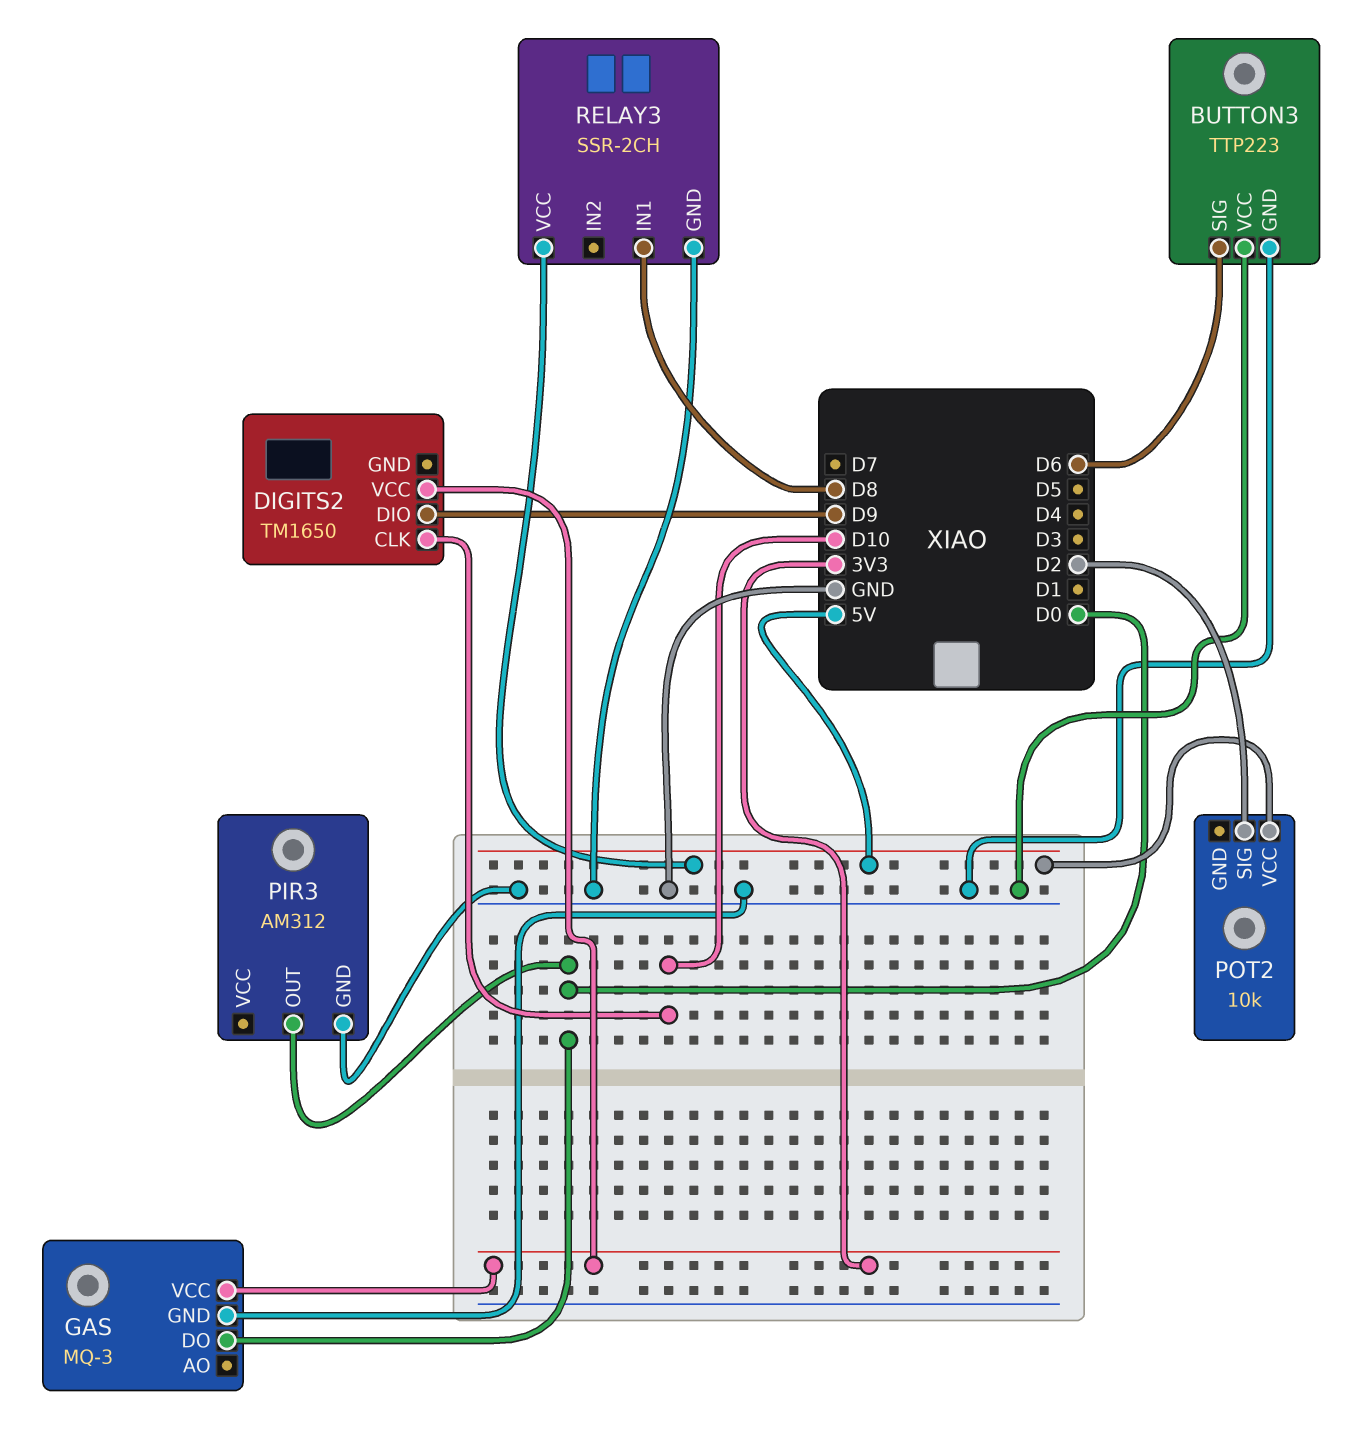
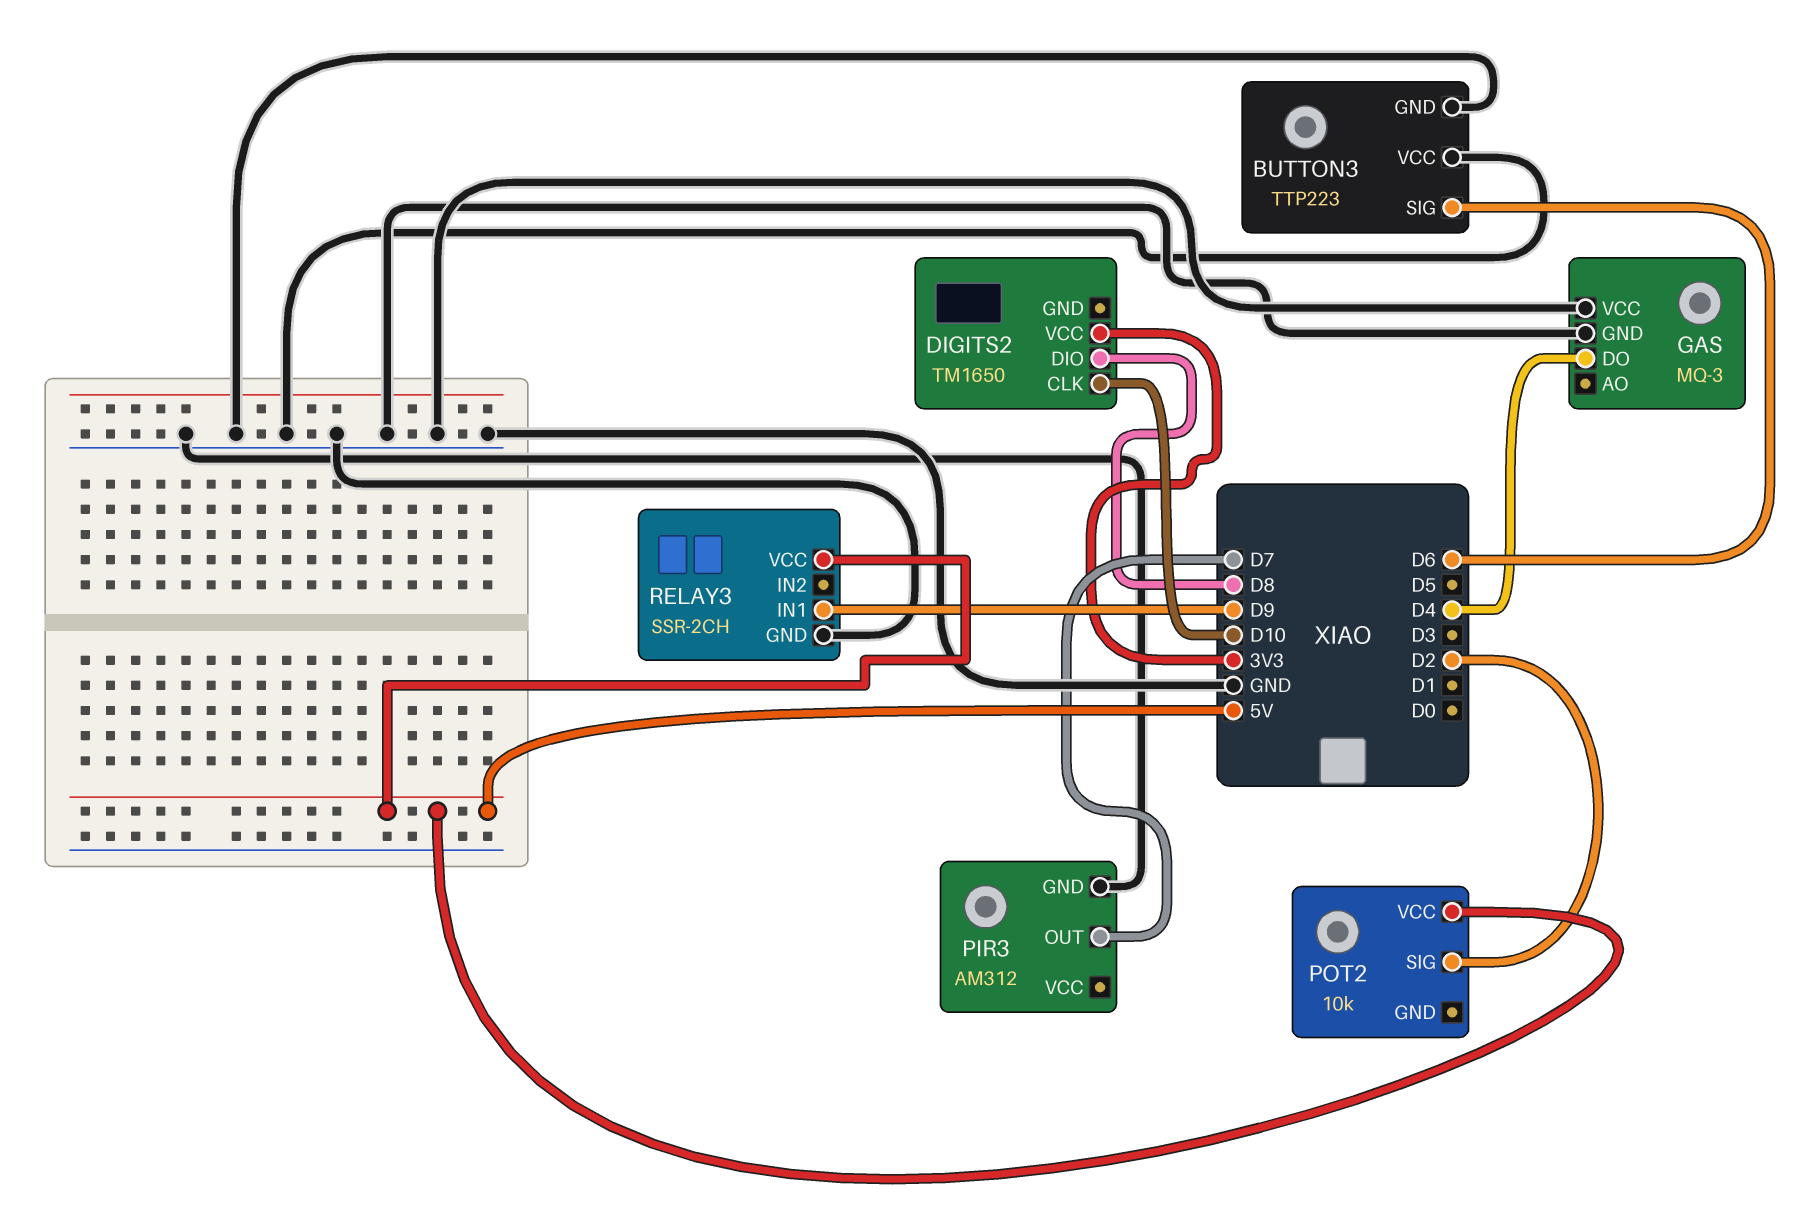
DIGITS2 pin DIO: D9 -> D8
GAS pin DO: D0 -> D4
GAS pin VCC: 3V3 -> GND
PIR3 pin OUT: D0 -> D7
RELAY3 pin IN1: D8 -> D9

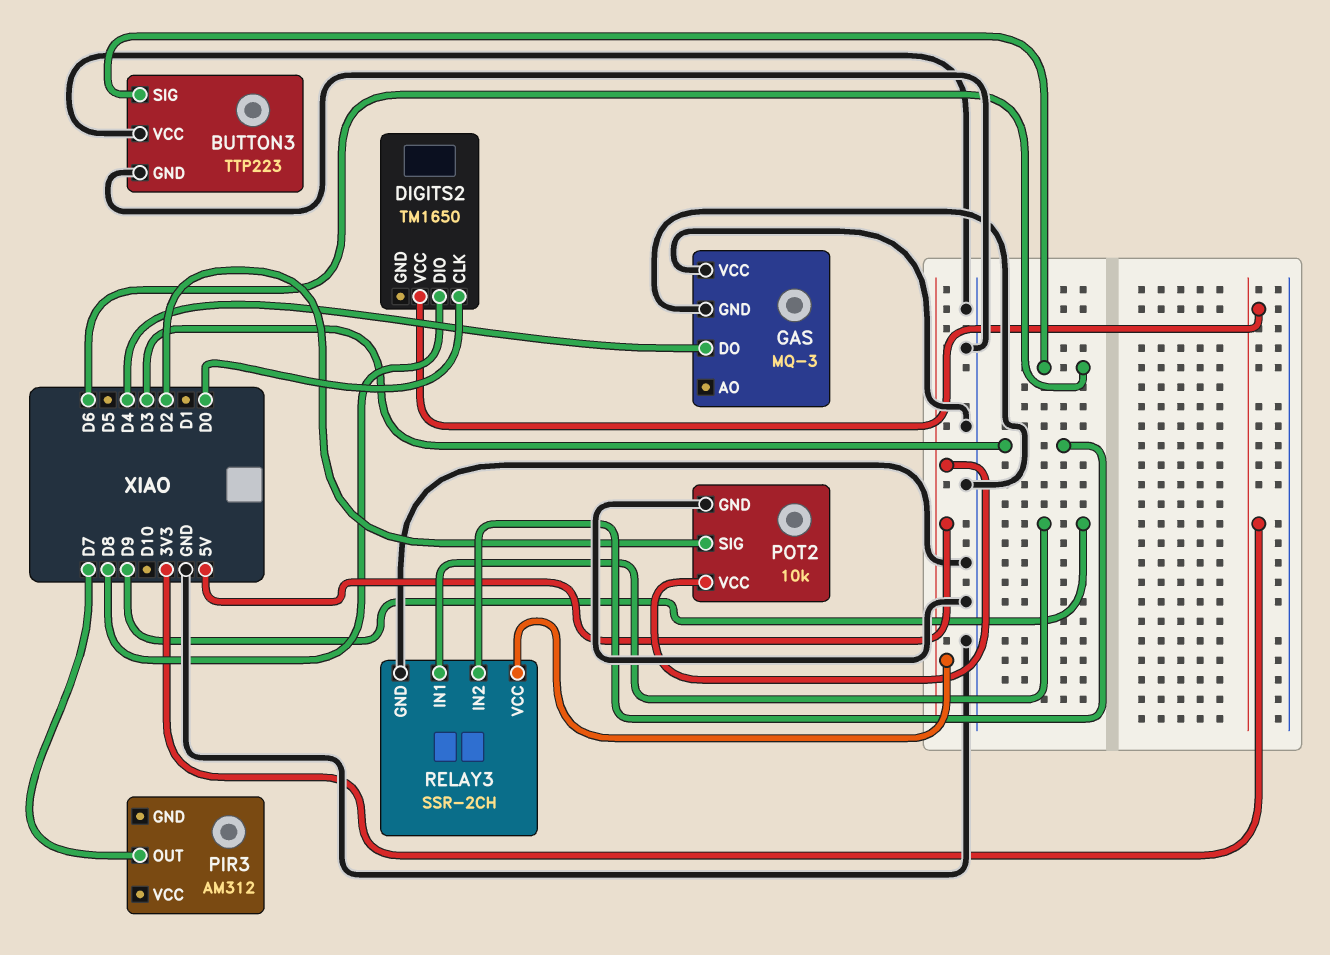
DIGITS2 pin CLK: D10 -> D0
PIR3 pin GND: GND -> none
POT2 pin GND: none -> GND
RELAY3 pin IN2: none -> D3

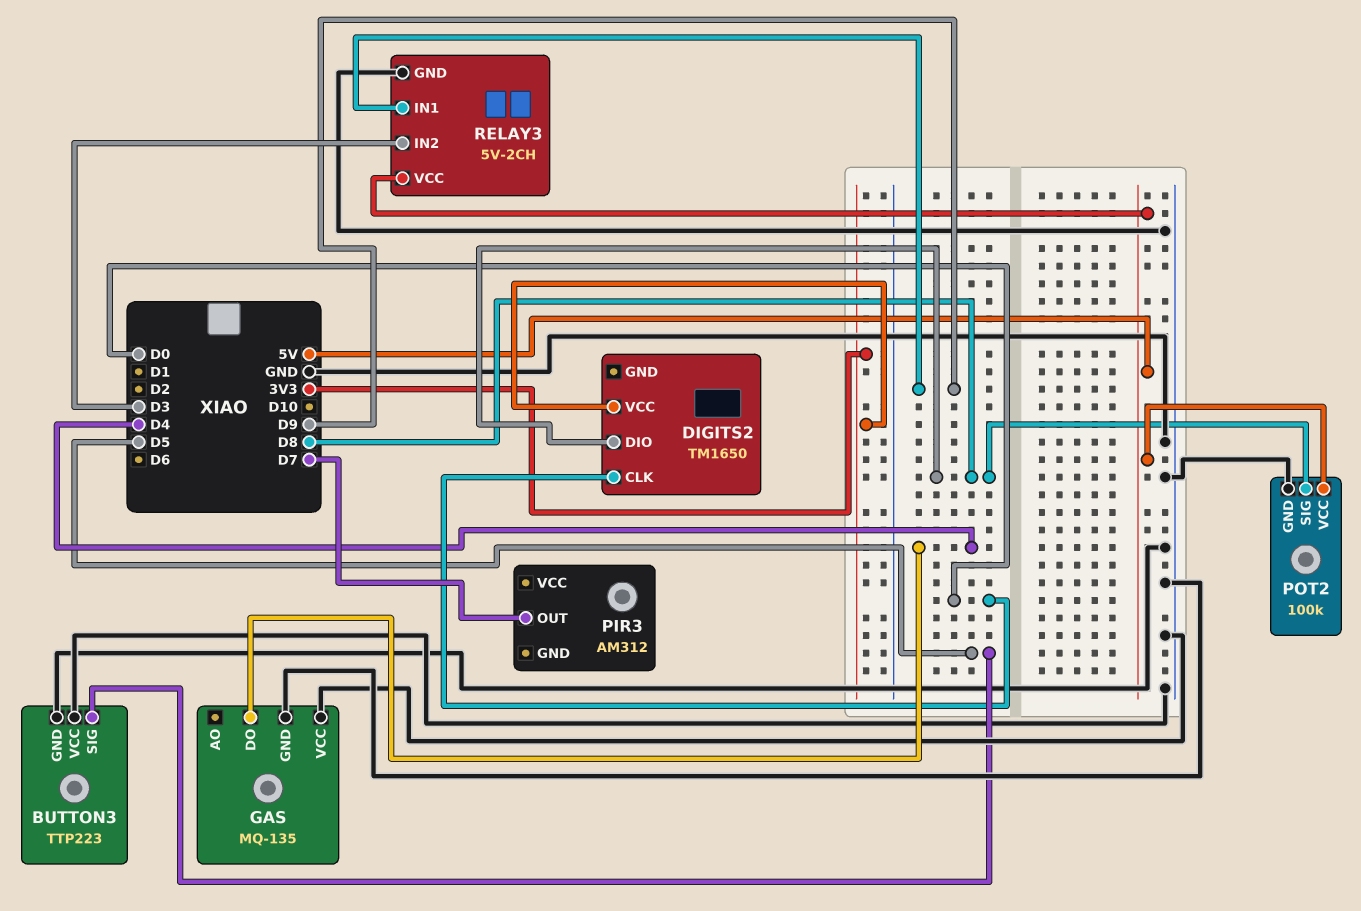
BUTTON3 pin SIG: D6 -> D5
GAS: MQ-3 -> MQ-135
POT2: 10k -> 100k
POT2 pin SIG: D2 -> D8
RELAY3: SSR-2CH -> 5V-2CH

